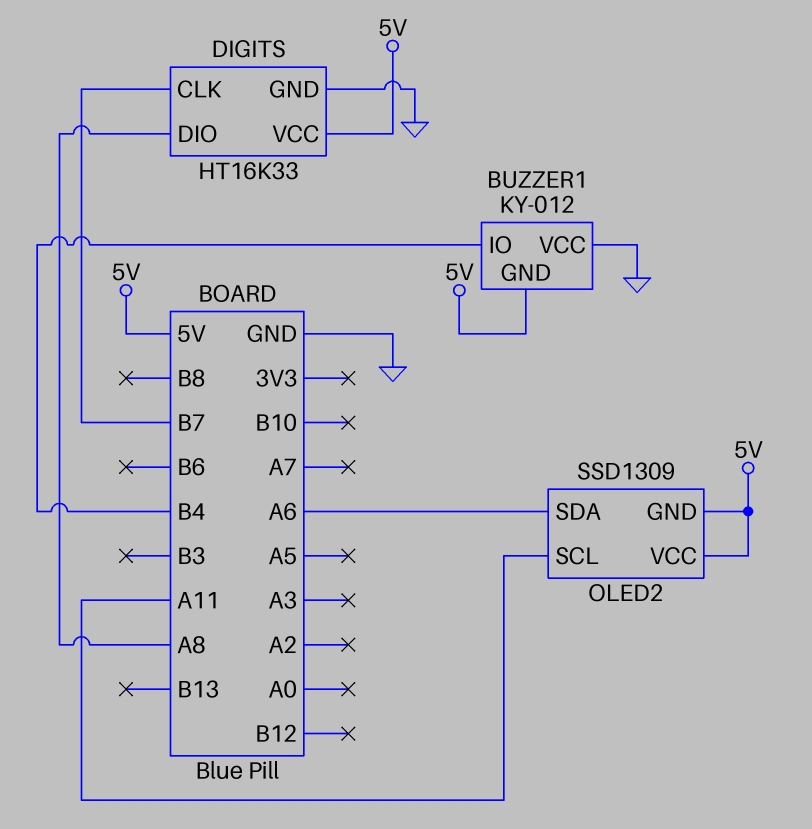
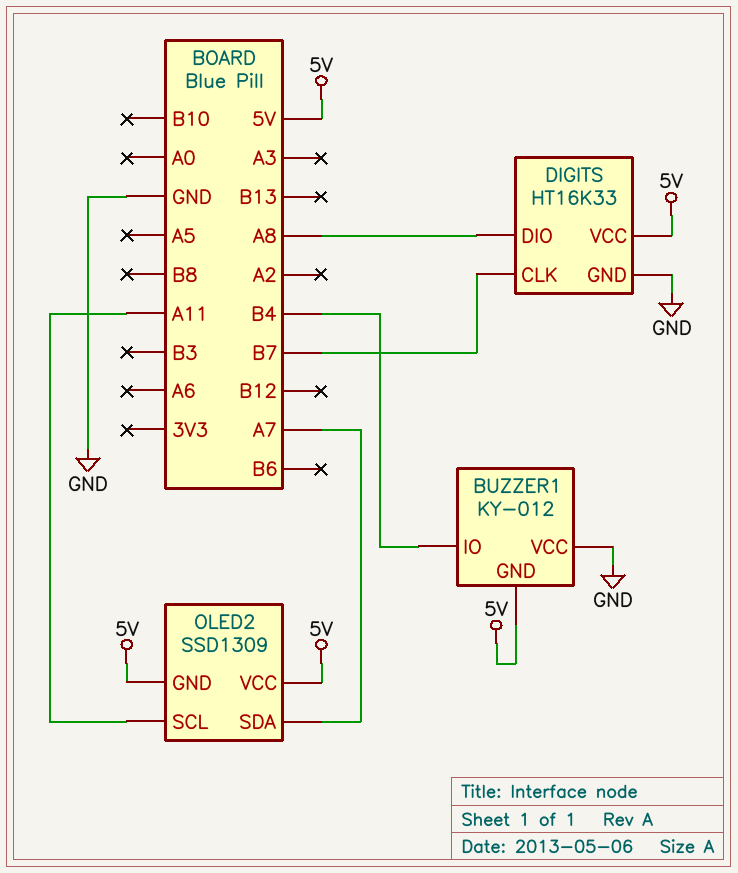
OLED2 pin SDA: A6 -> A7

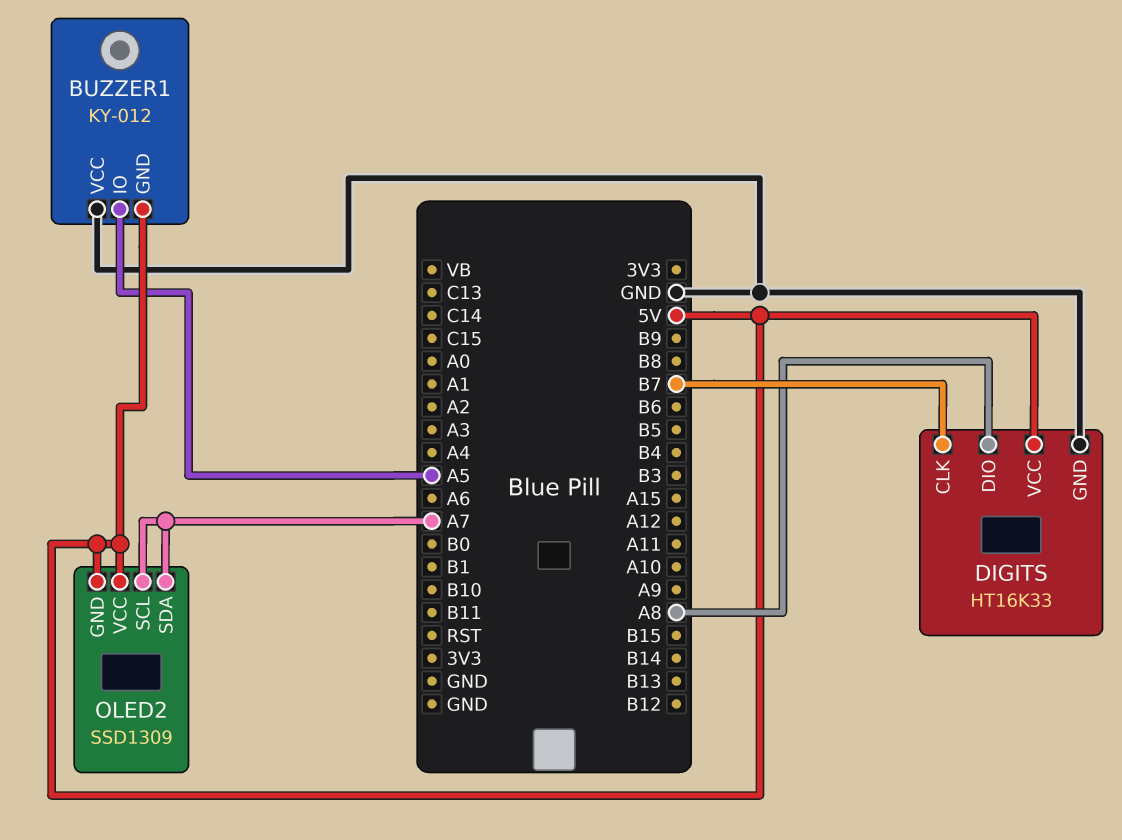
BUZZER1 pin IO: B4 -> A5
OLED2 pin SCL: A11 -> A7

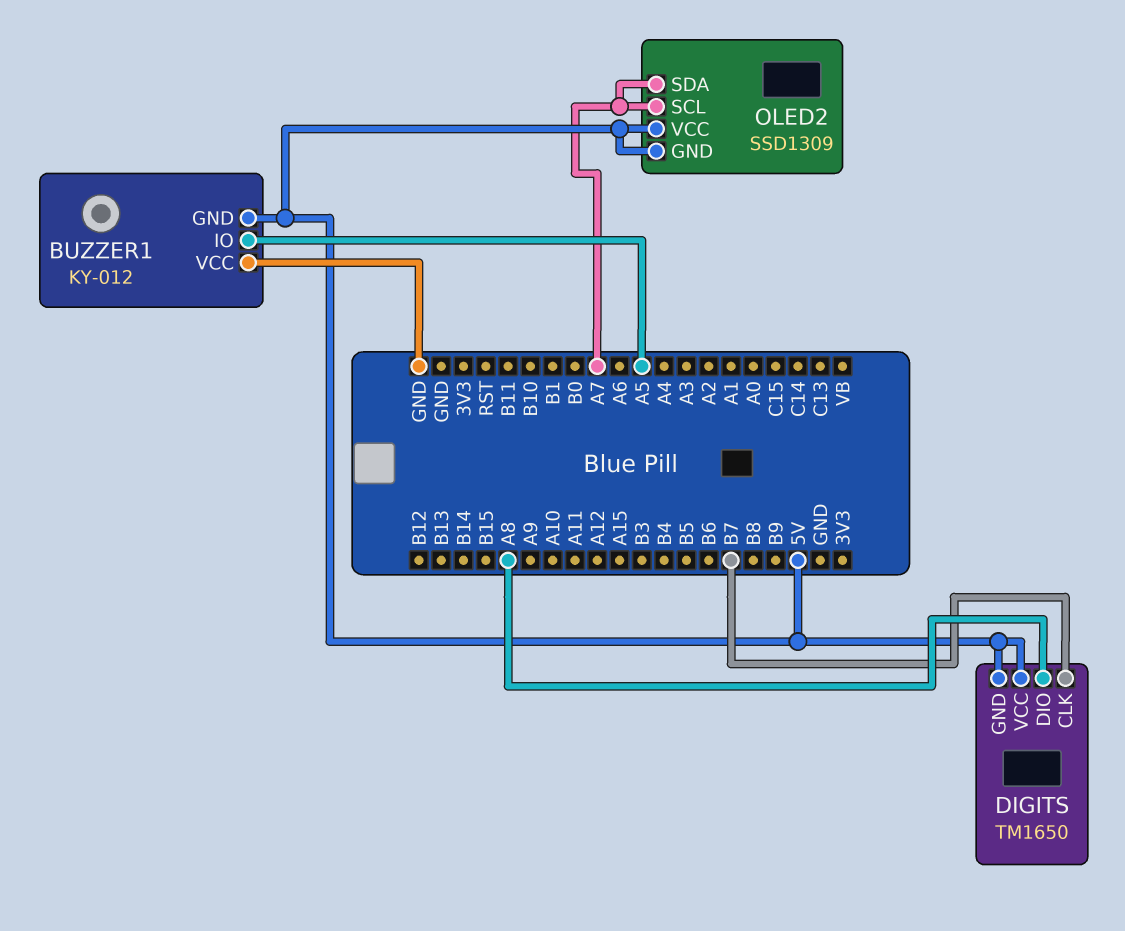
DIGITS: HT16K33 -> TM1650
DIGITS pin GND: GND -> 5V

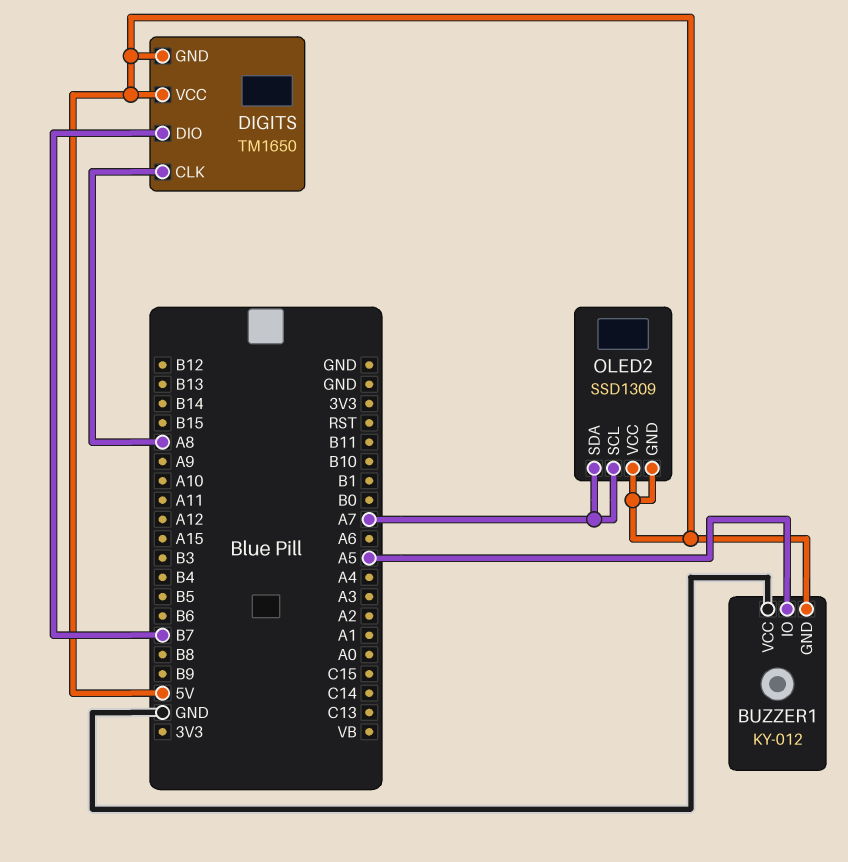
DIGITS pin CLK: B7 -> A8
DIGITS pin DIO: A8 -> B7

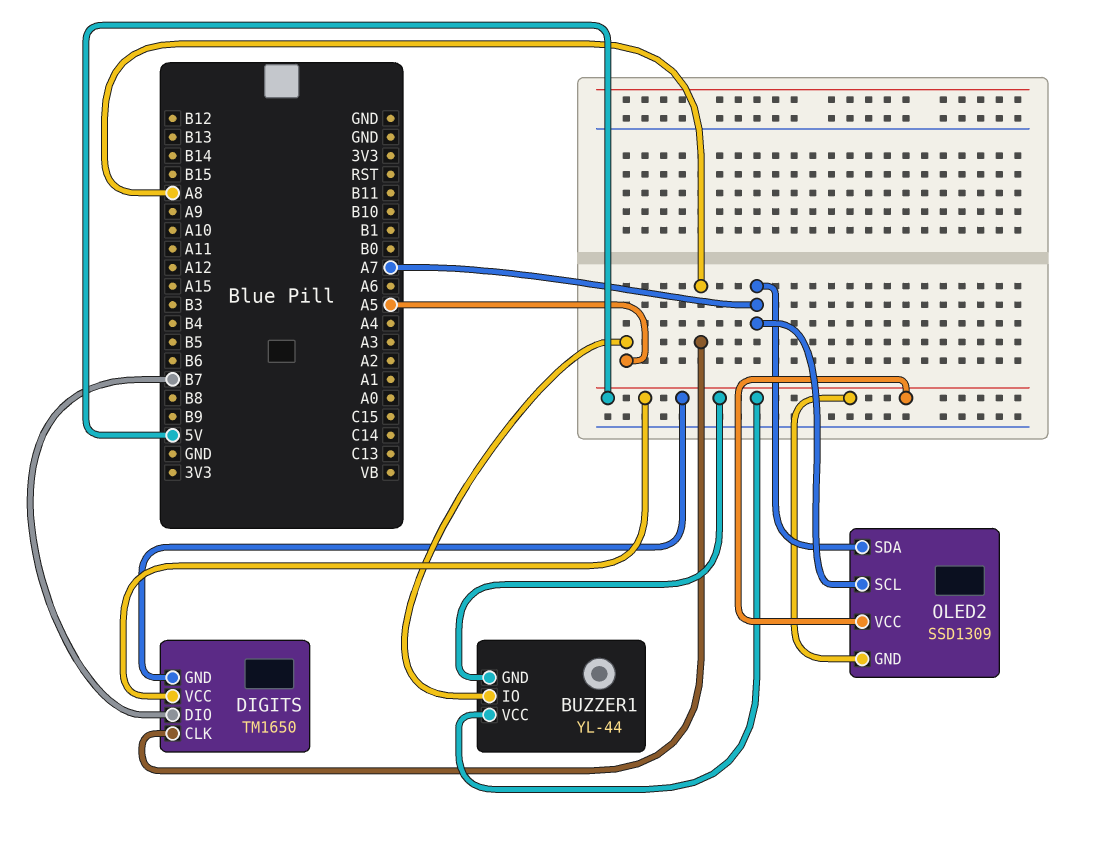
BUZZER1: KY-012 -> YL-44
BUZZER1 pin VCC: GND -> 5V

